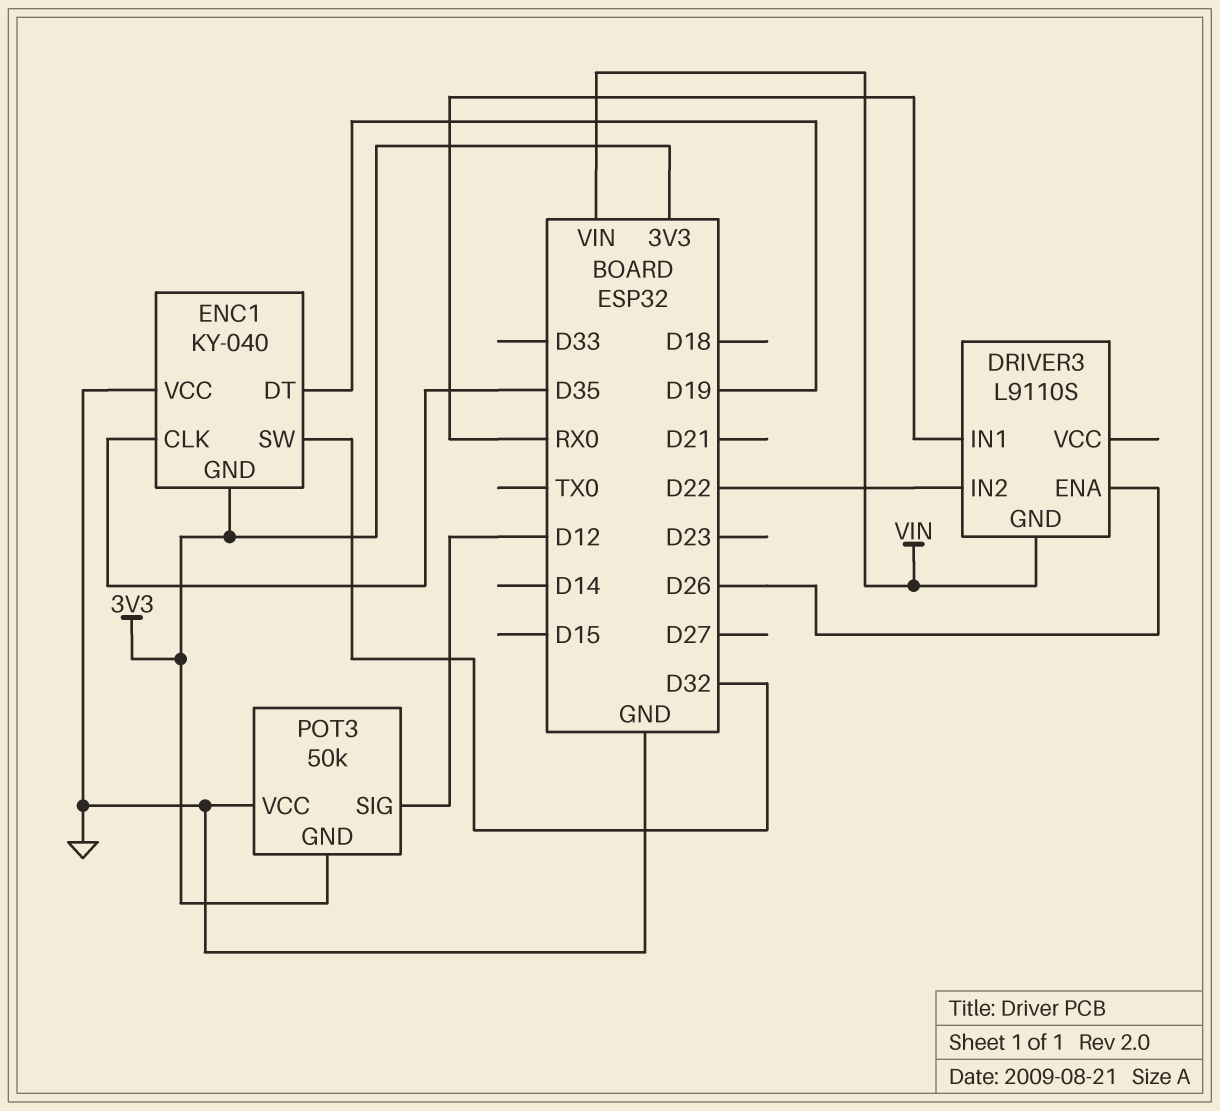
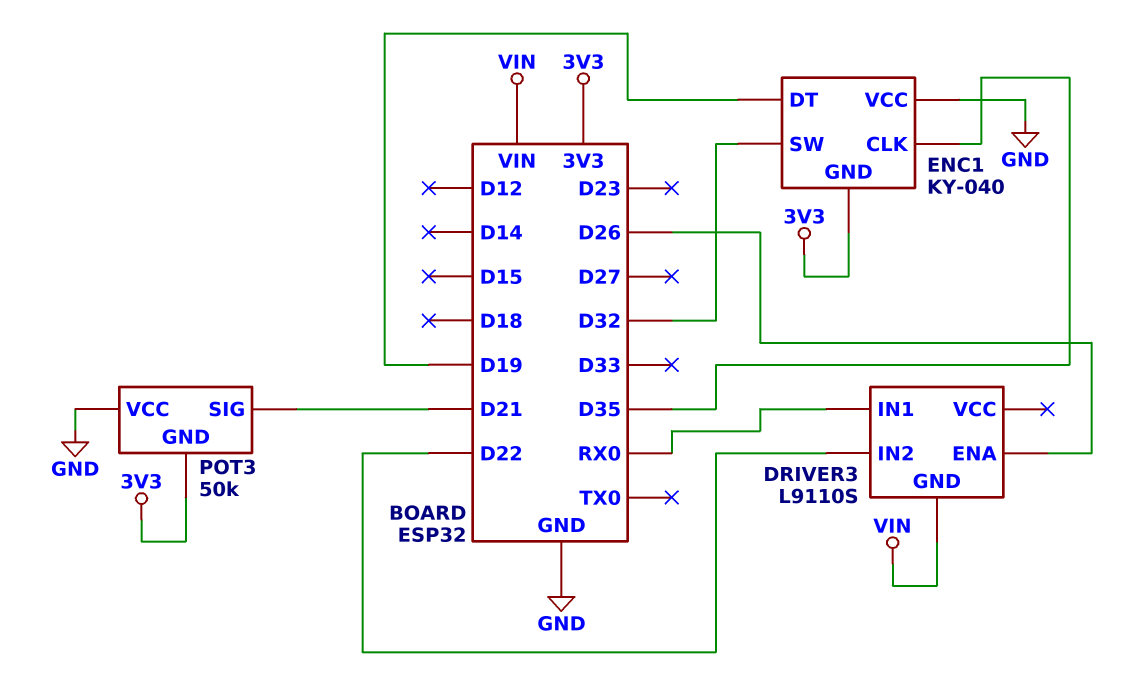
POT3 pin SIG: D12 -> D21

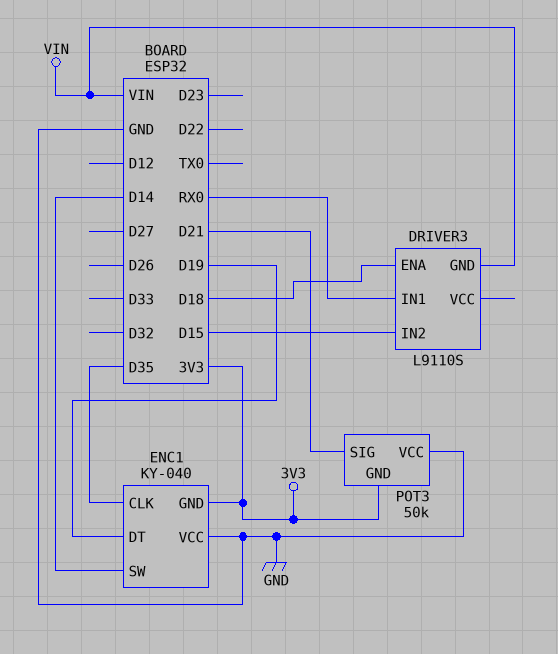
DRIVER3 pin ENA: D26 -> D18
DRIVER3 pin IN2: D22 -> D15
ENC1 pin SW: D32 -> D14

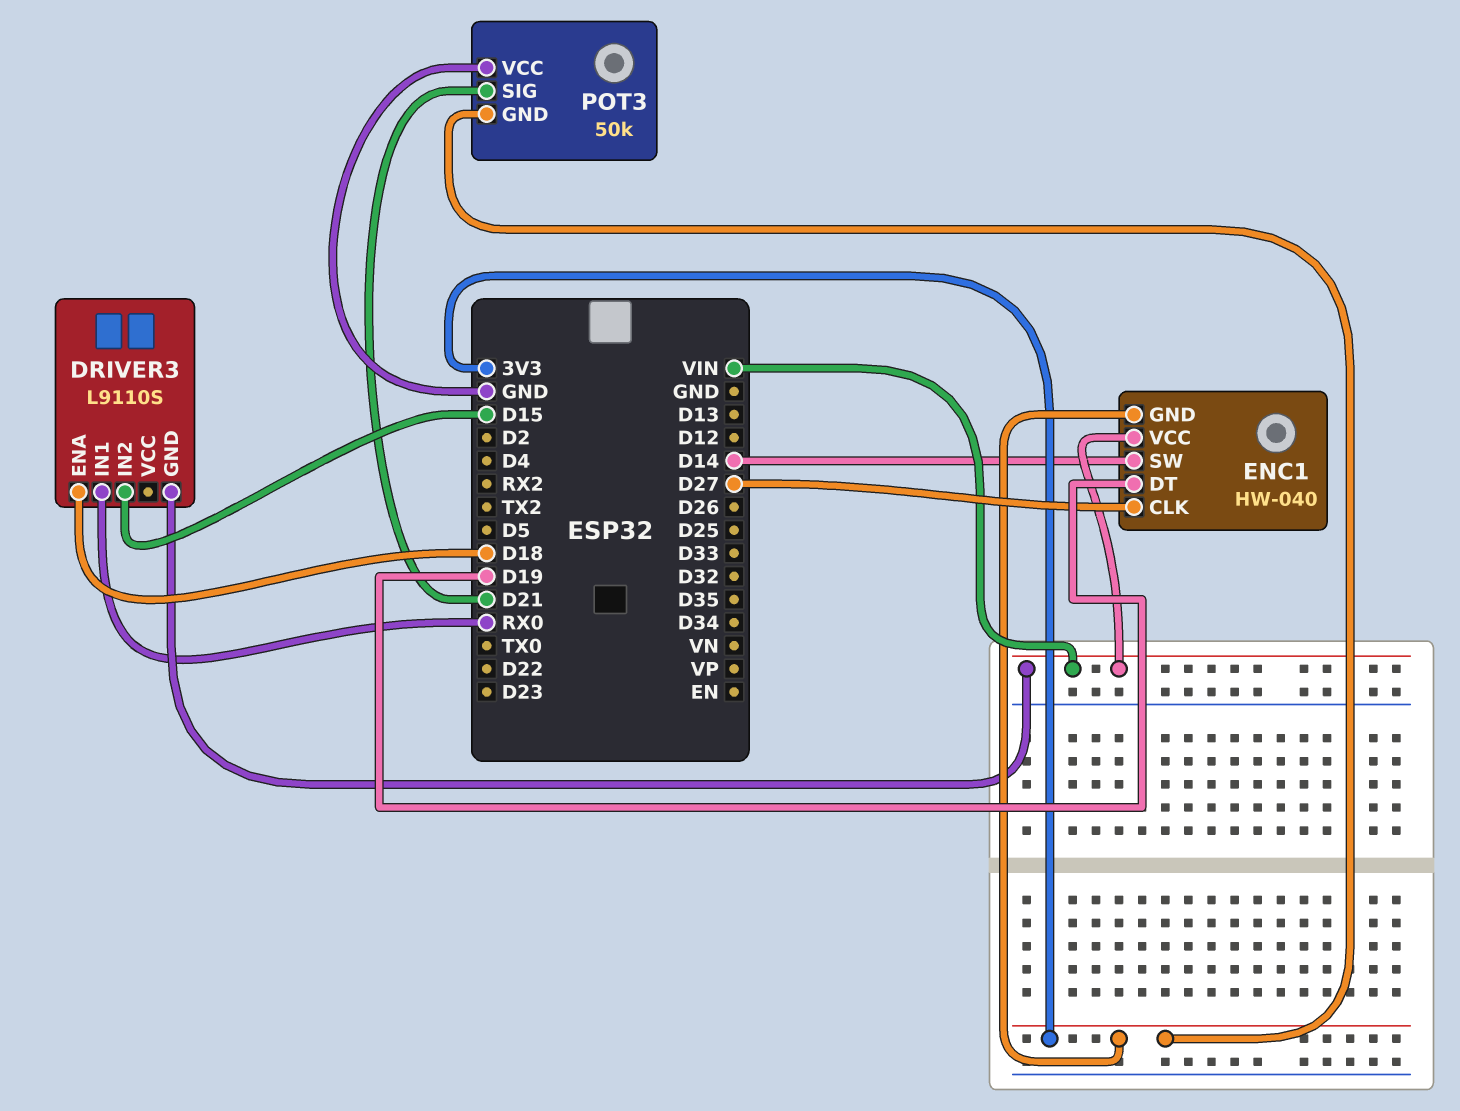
ENC1: KY-040 -> HW-040
ENC1 pin CLK: D35 -> D27
ENC1 pin VCC: GND -> VIN

